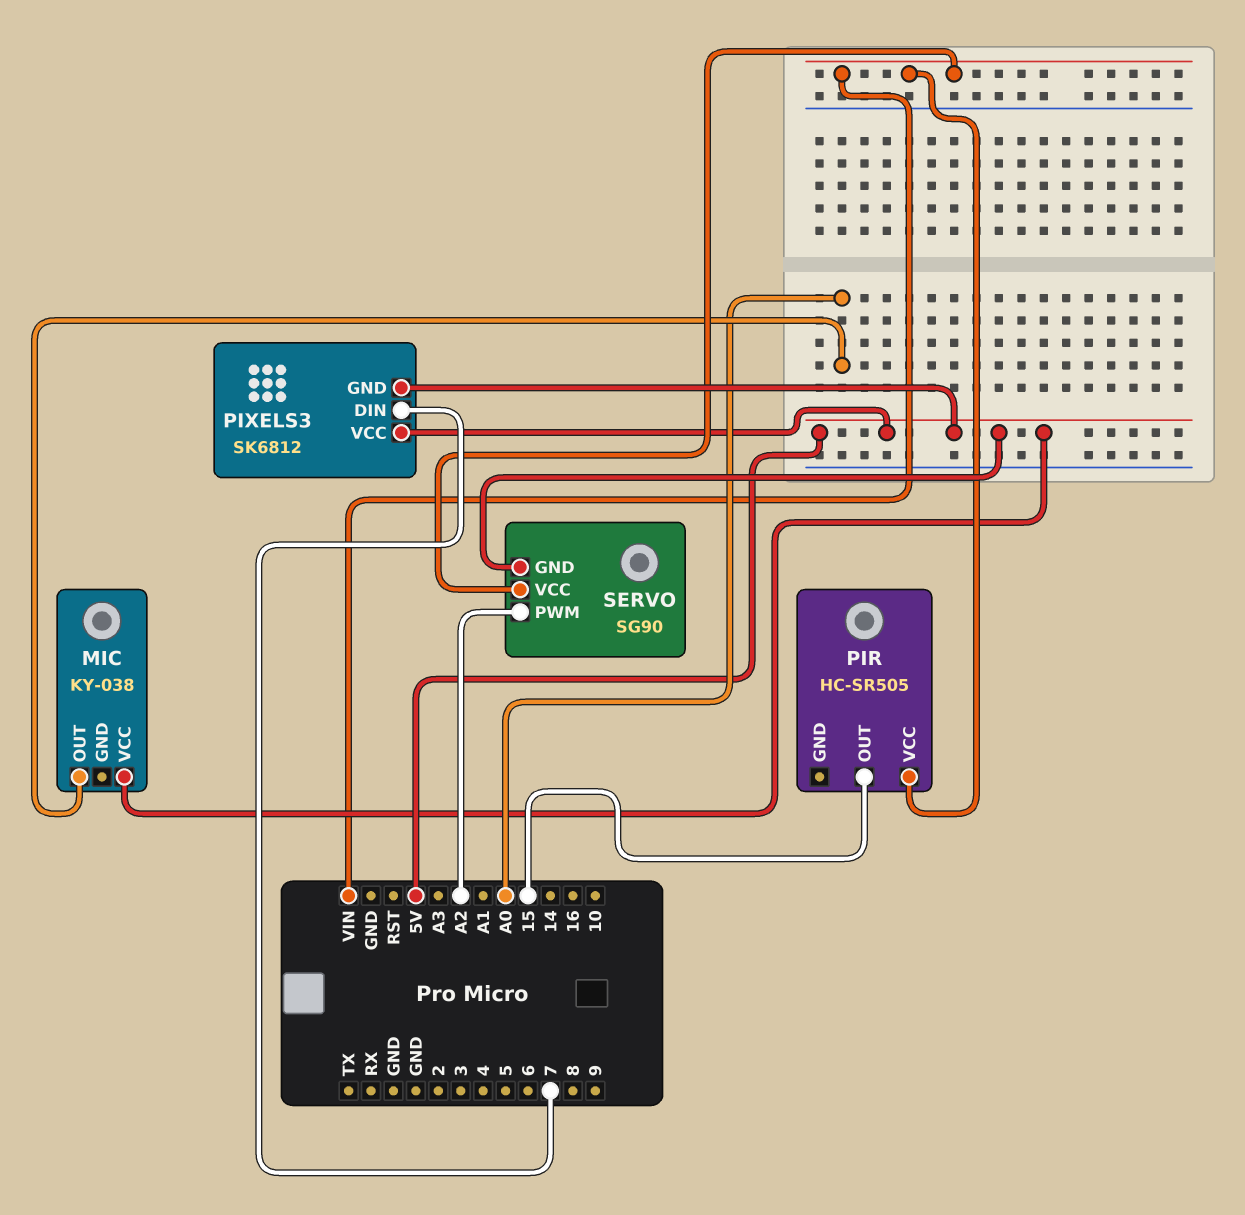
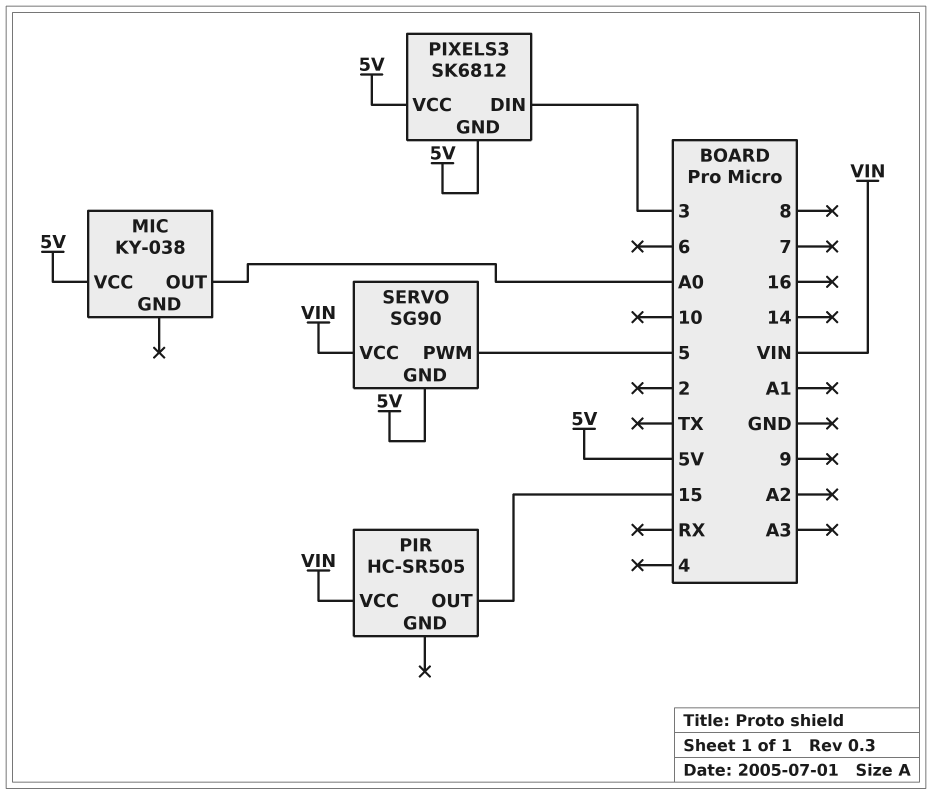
PIXELS3 pin DIN: 7 -> 3
SERVO pin PWM: A2 -> 5

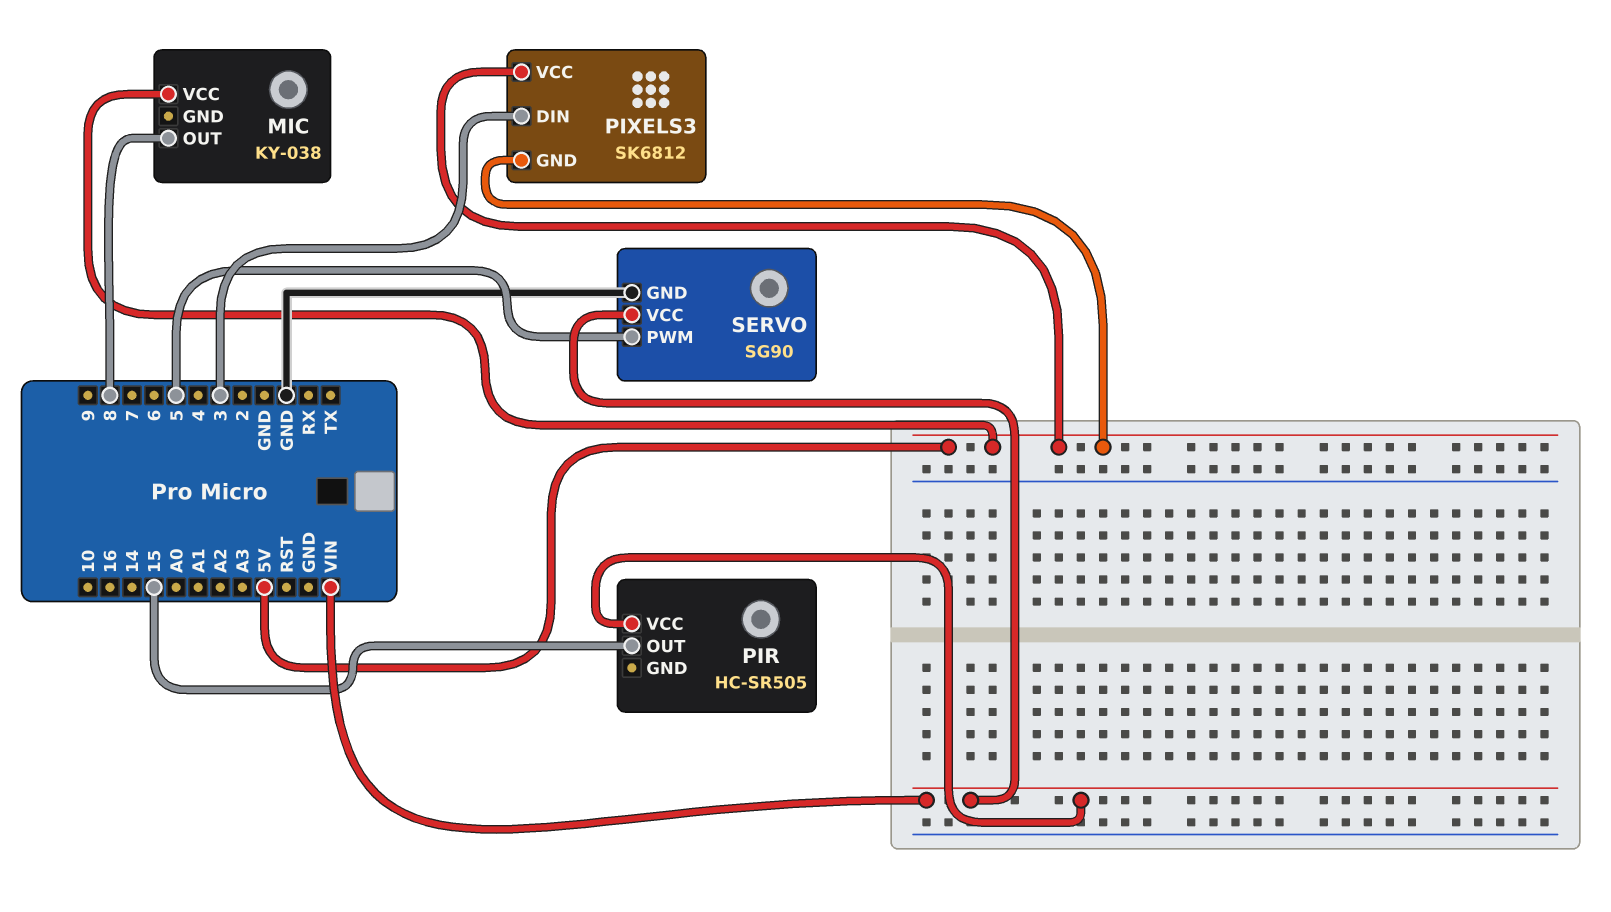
MIC pin OUT: A0 -> 8
SERVO pin GND: 5V -> GND

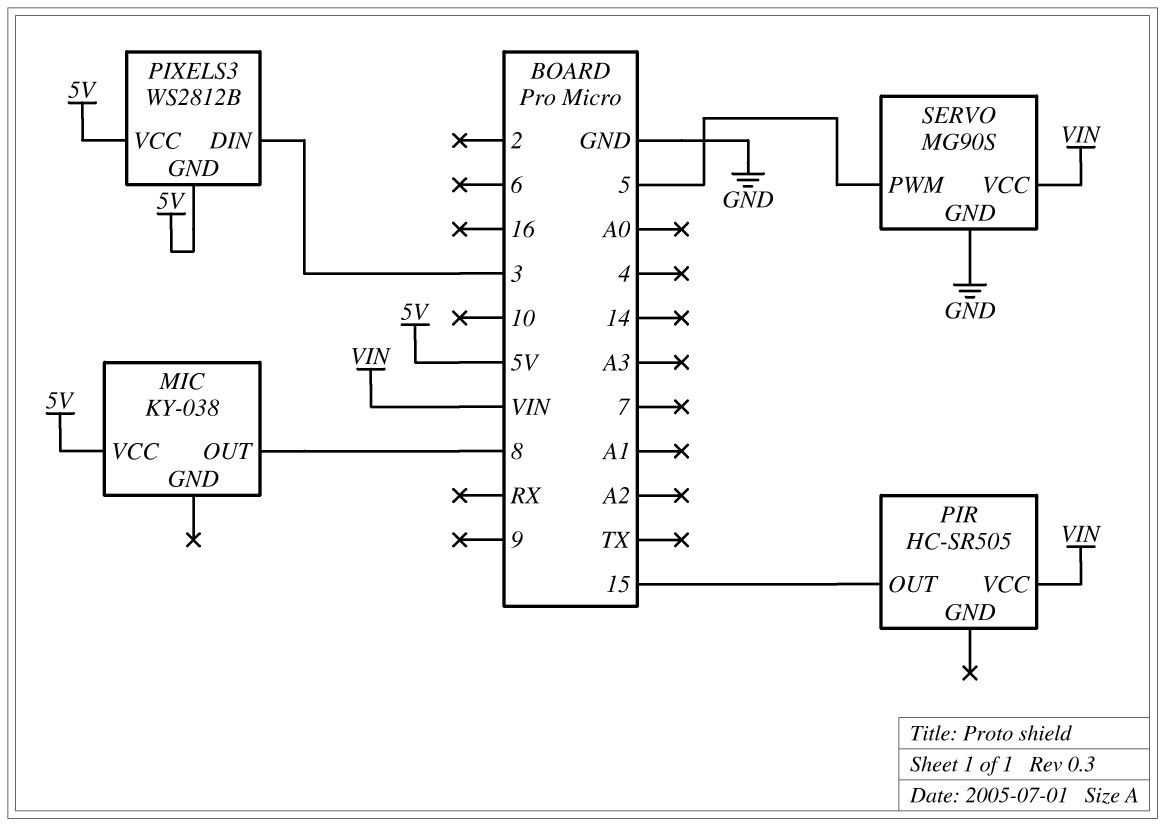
PIXELS3: SK6812 -> WS2812B
SERVO: SG90 -> MG90S

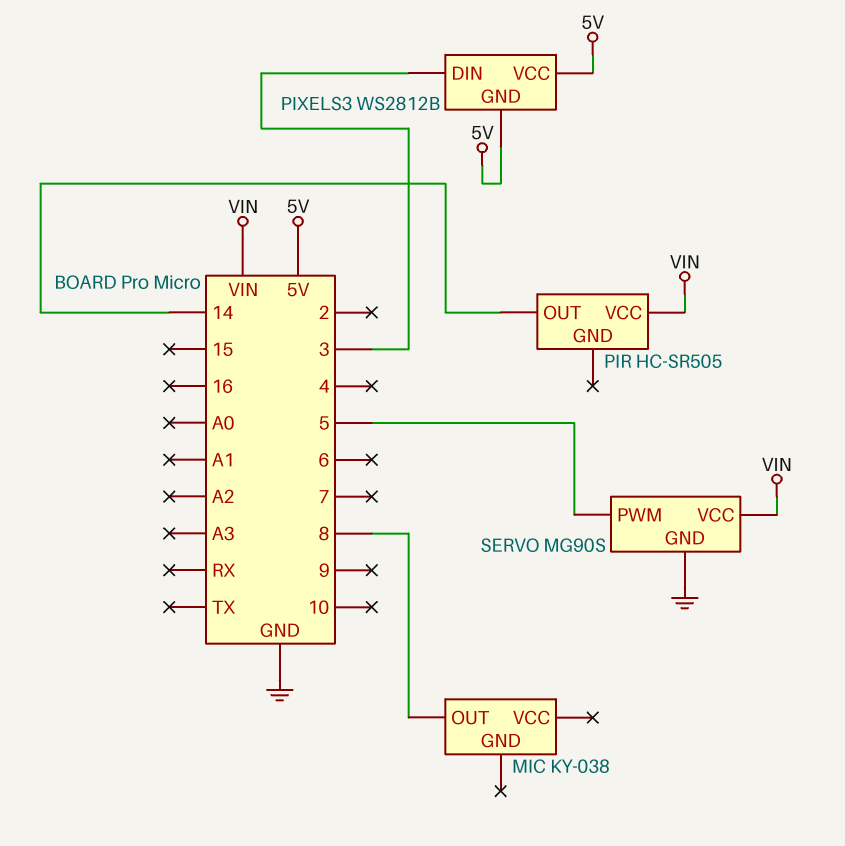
MIC pin VCC: 5V -> none
PIR pin OUT: 15 -> 14

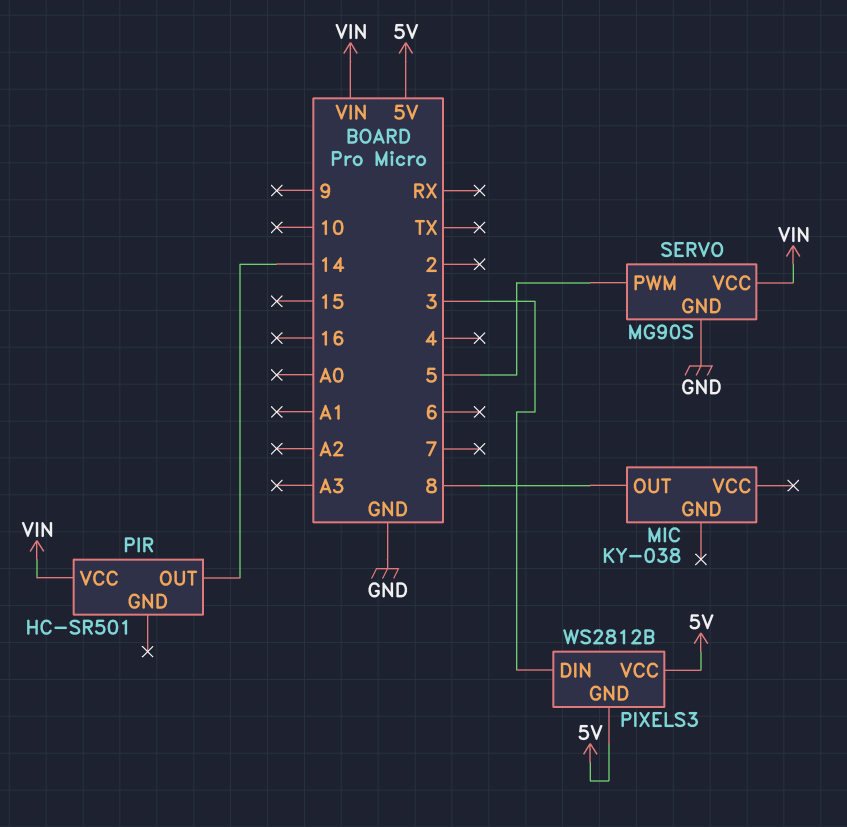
PIR: HC-SR505 -> HC-SR501

